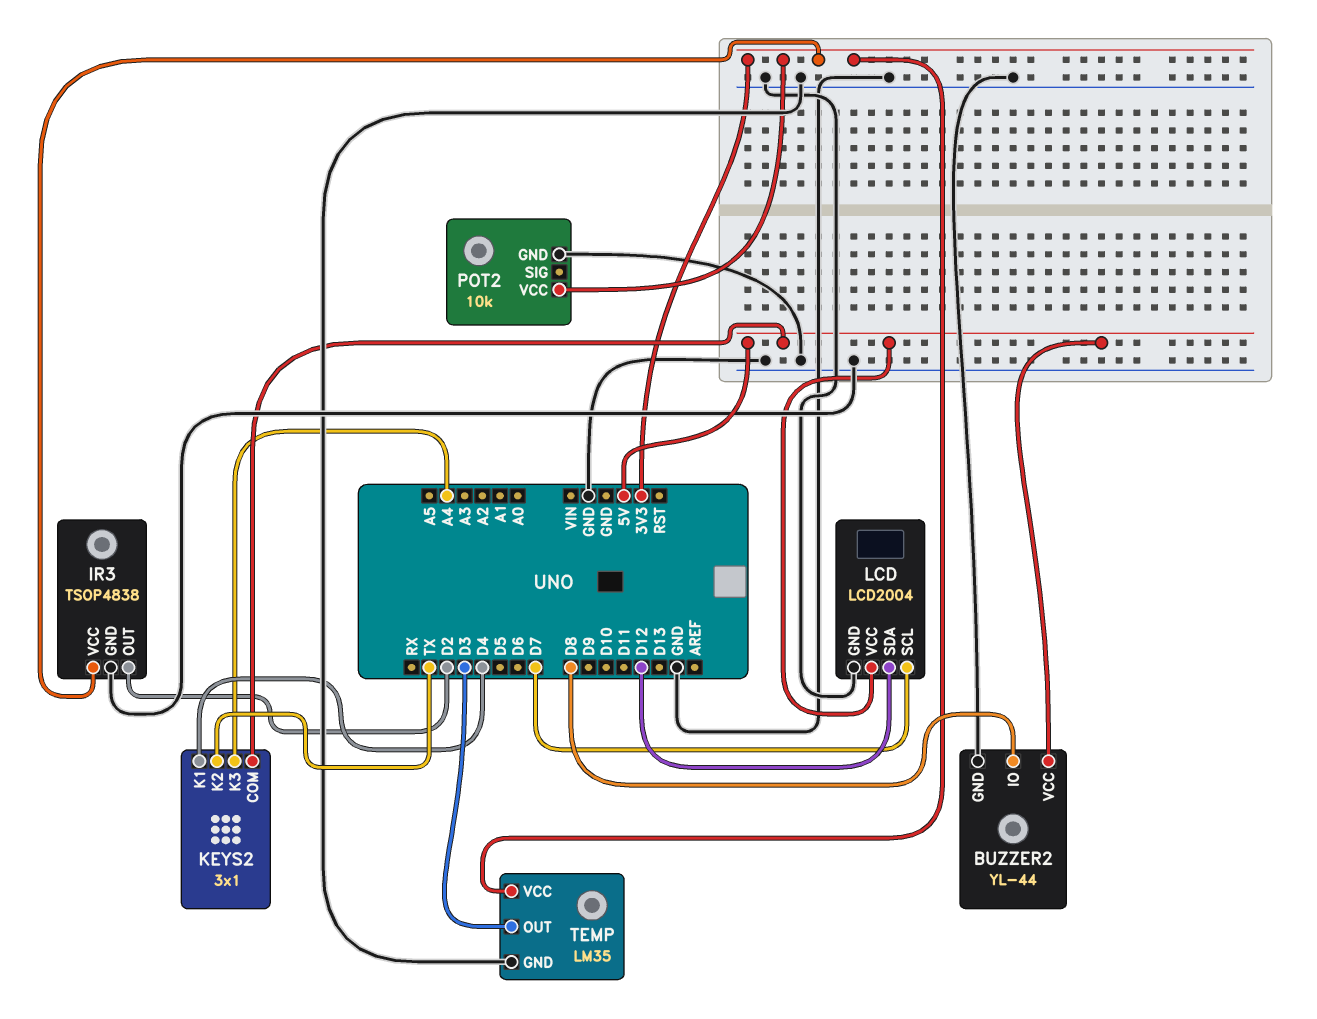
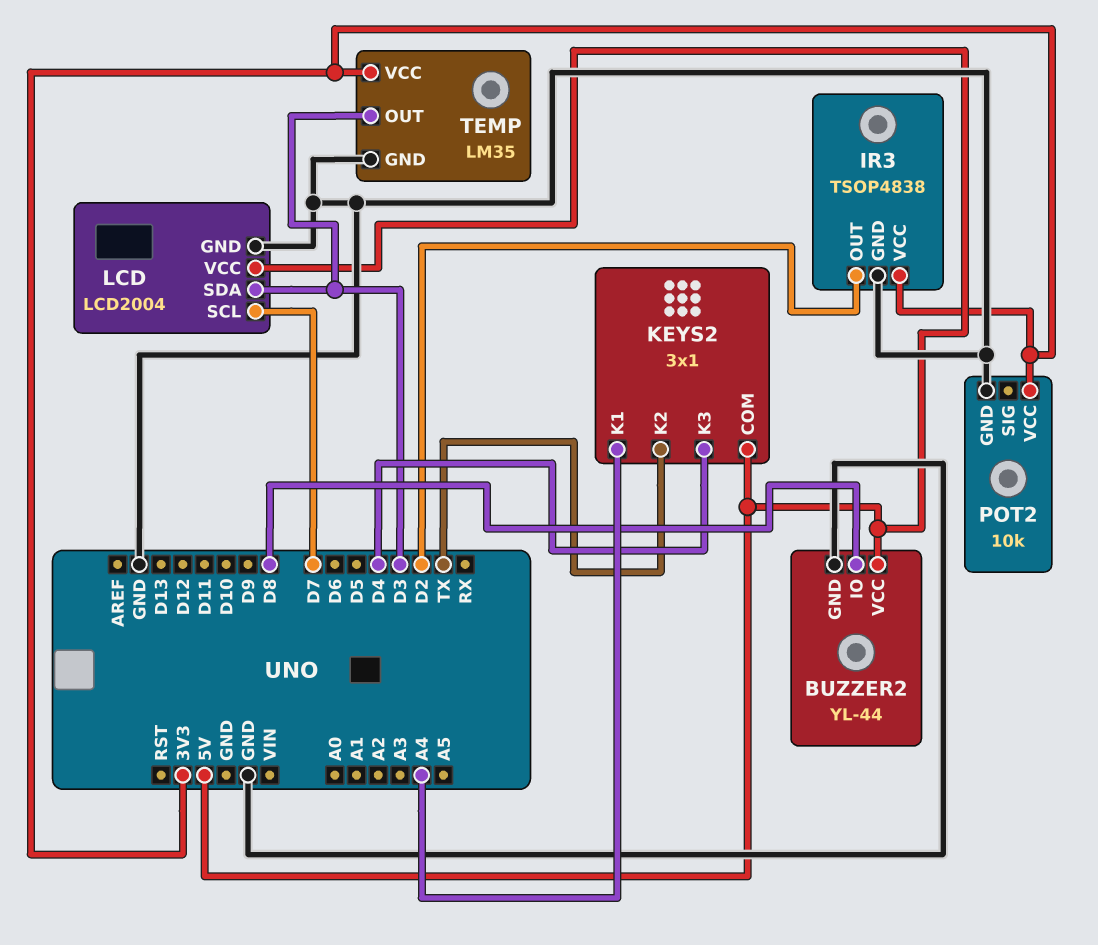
KEYS2 pin K1: D4 -> A4
KEYS2 pin K3: A4 -> D4
LCD pin SDA: D12 -> D3

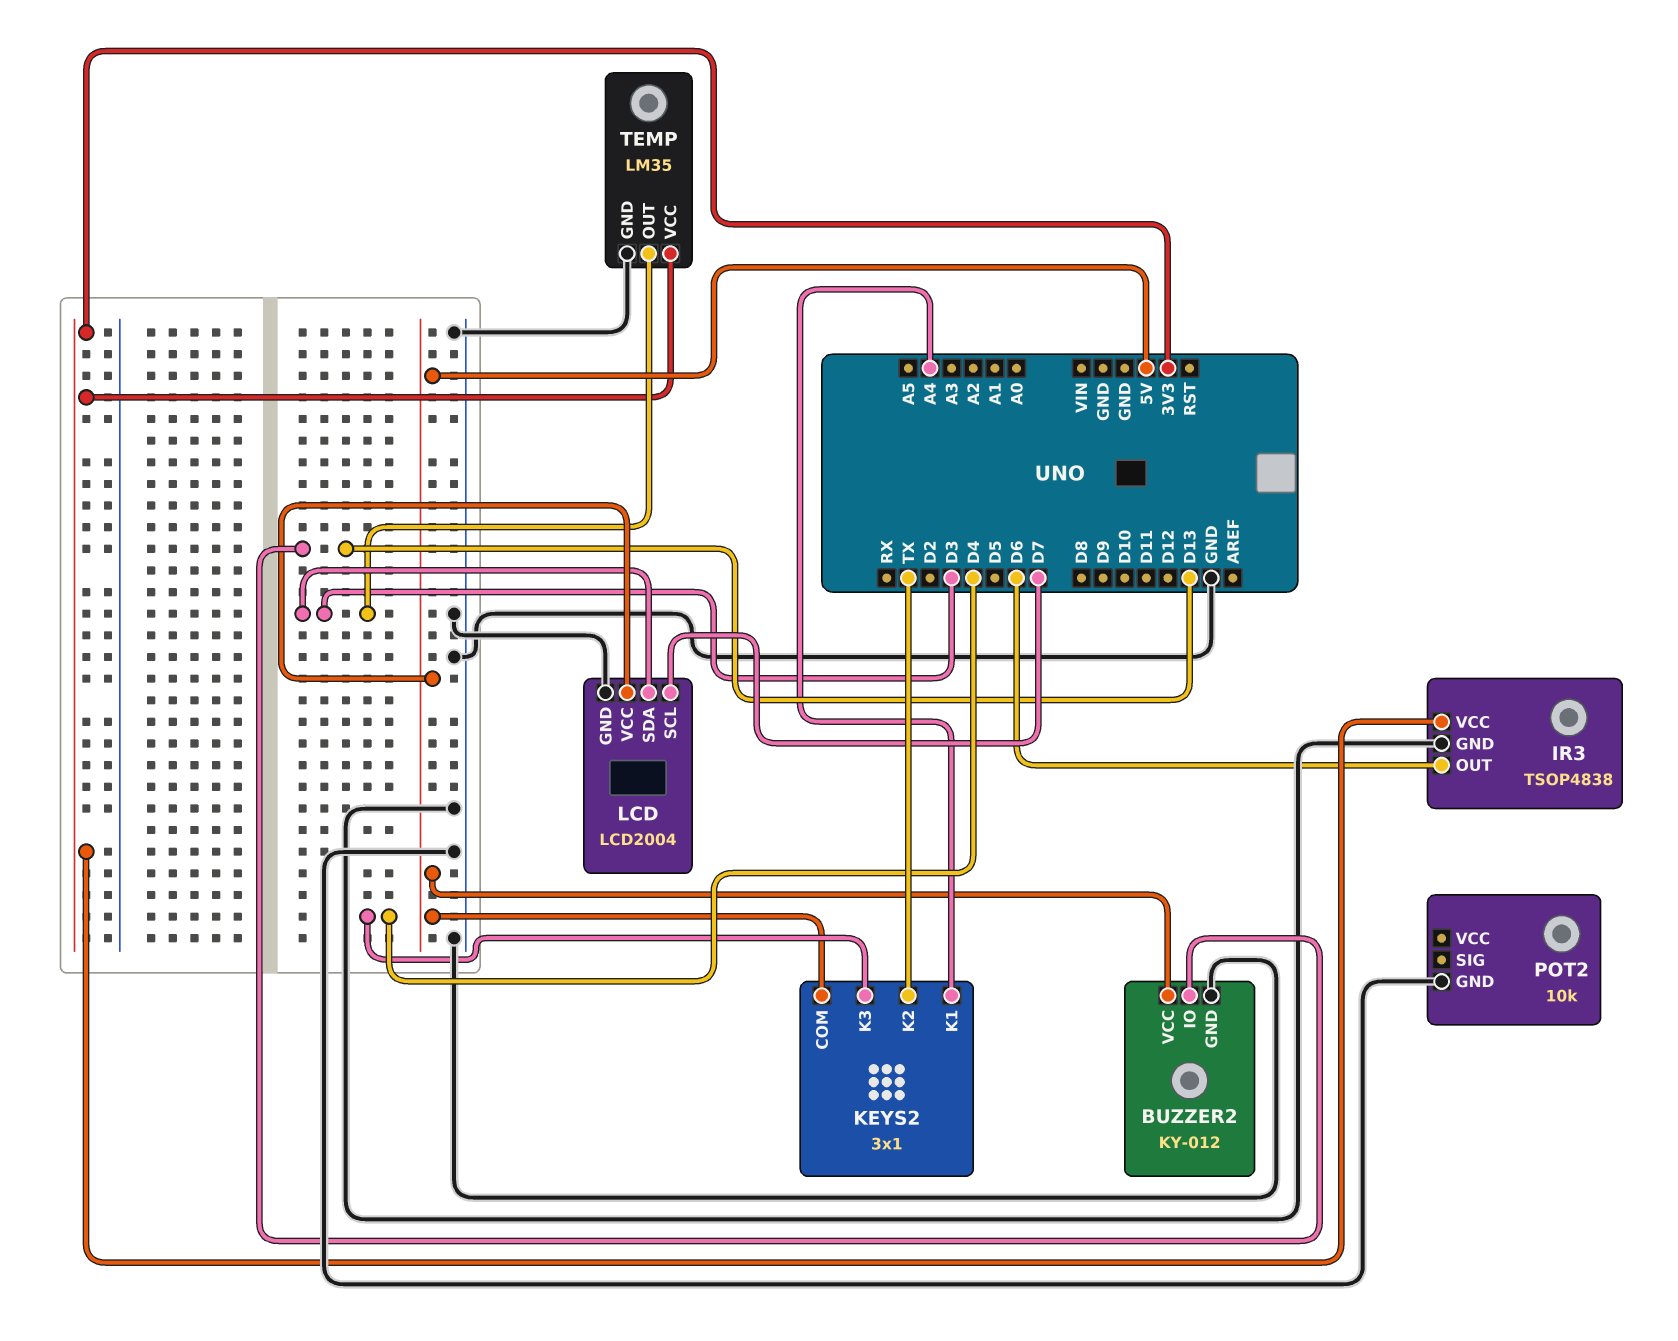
BUZZER2: YL-44 -> KY-012
BUZZER2 pin IO: D8 -> D13
IR3 pin OUT: D2 -> D6
POT2 pin VCC: 3V3 -> none

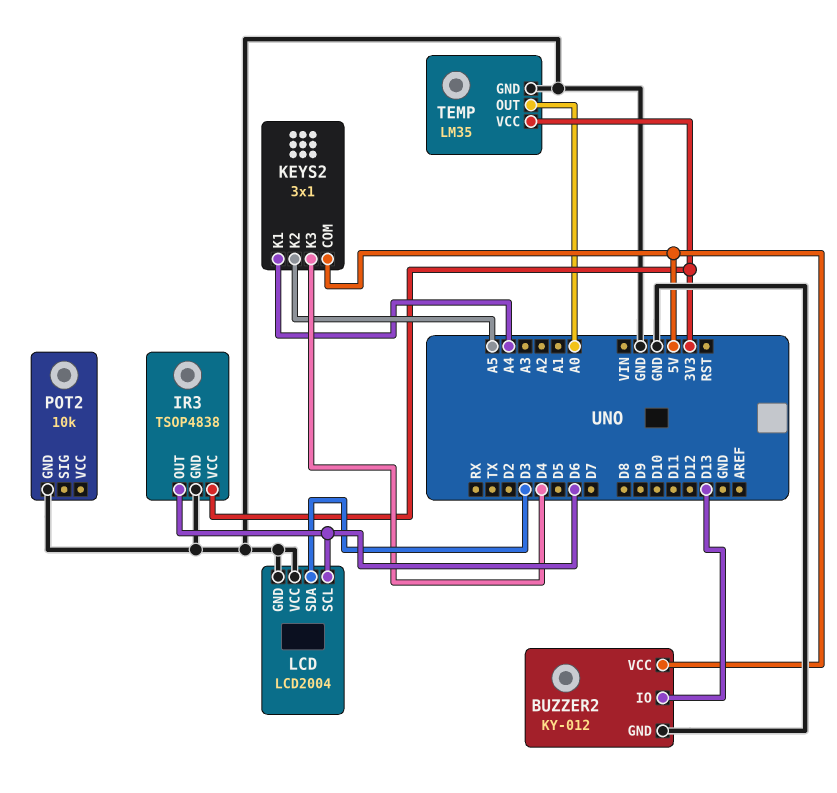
KEYS2 pin K2: TX -> A5
LCD pin SCL: D7 -> D6
LCD pin VCC: 5V -> GND
TEMP pin OUT: D3 -> A0

